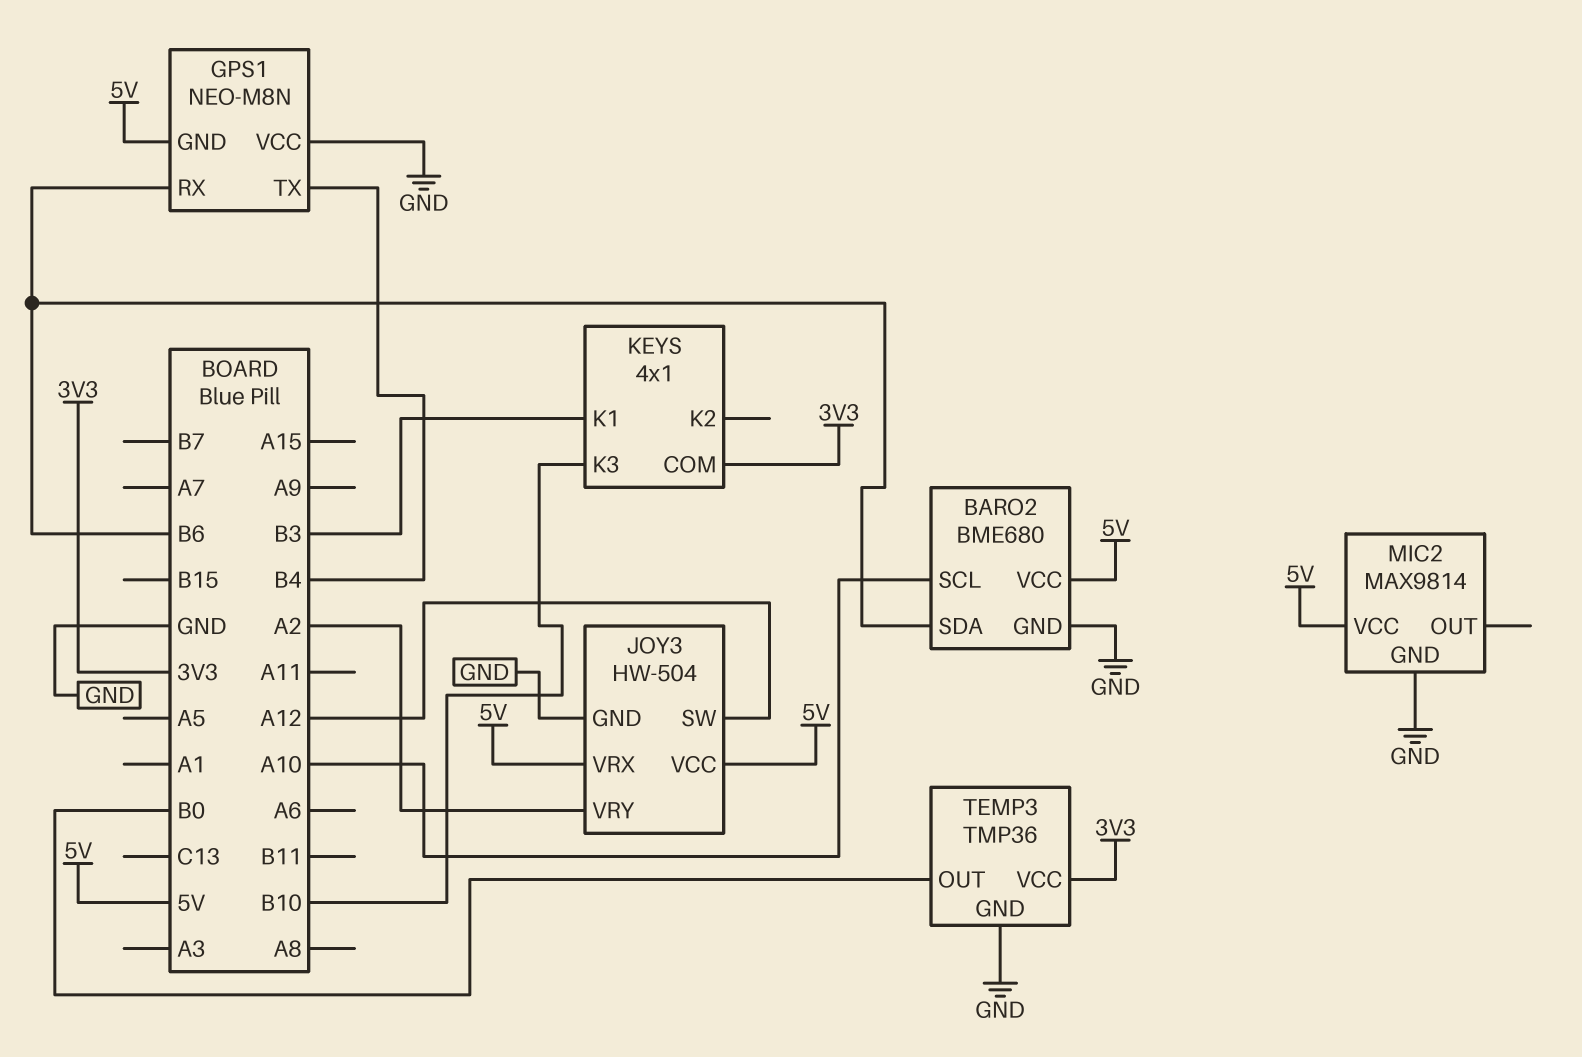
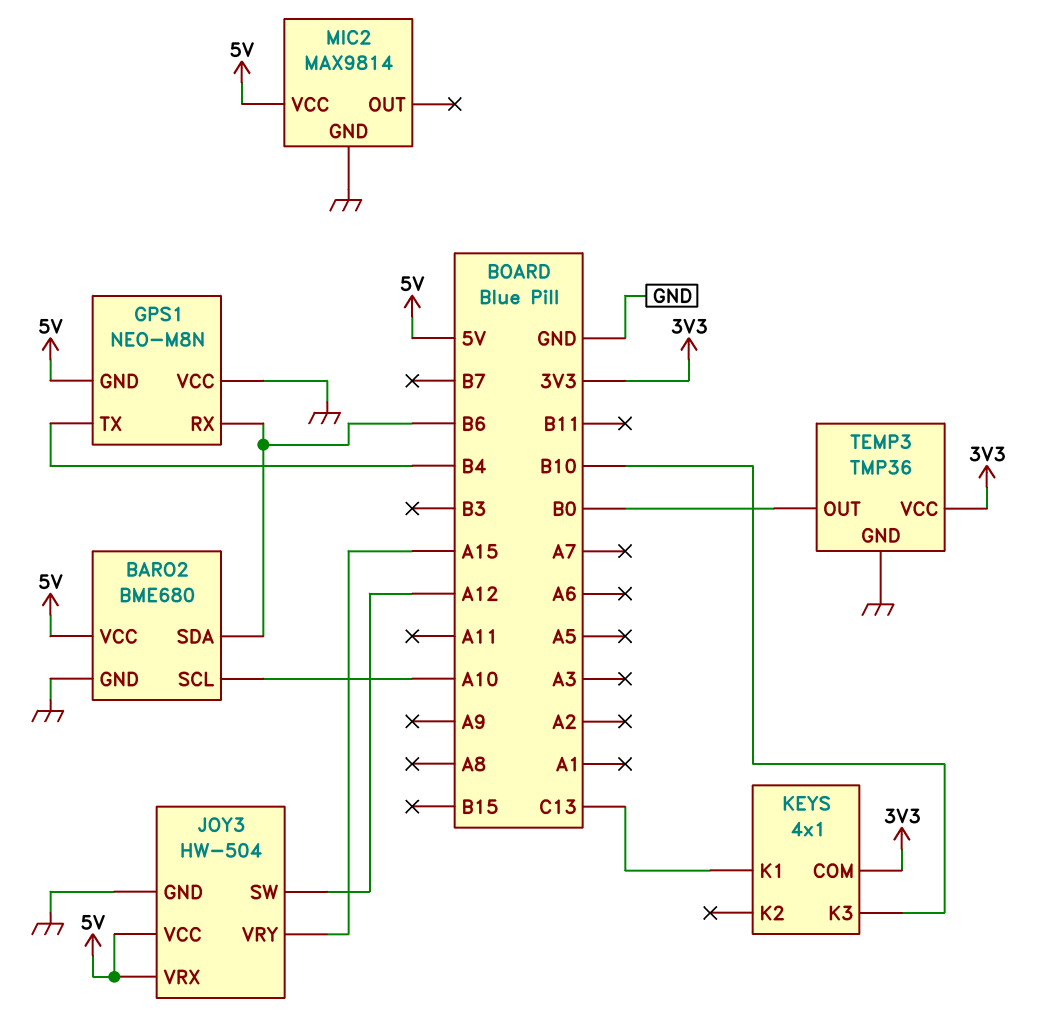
JOY3 pin VRY: A2 -> A15
KEYS pin K1: B3 -> C13

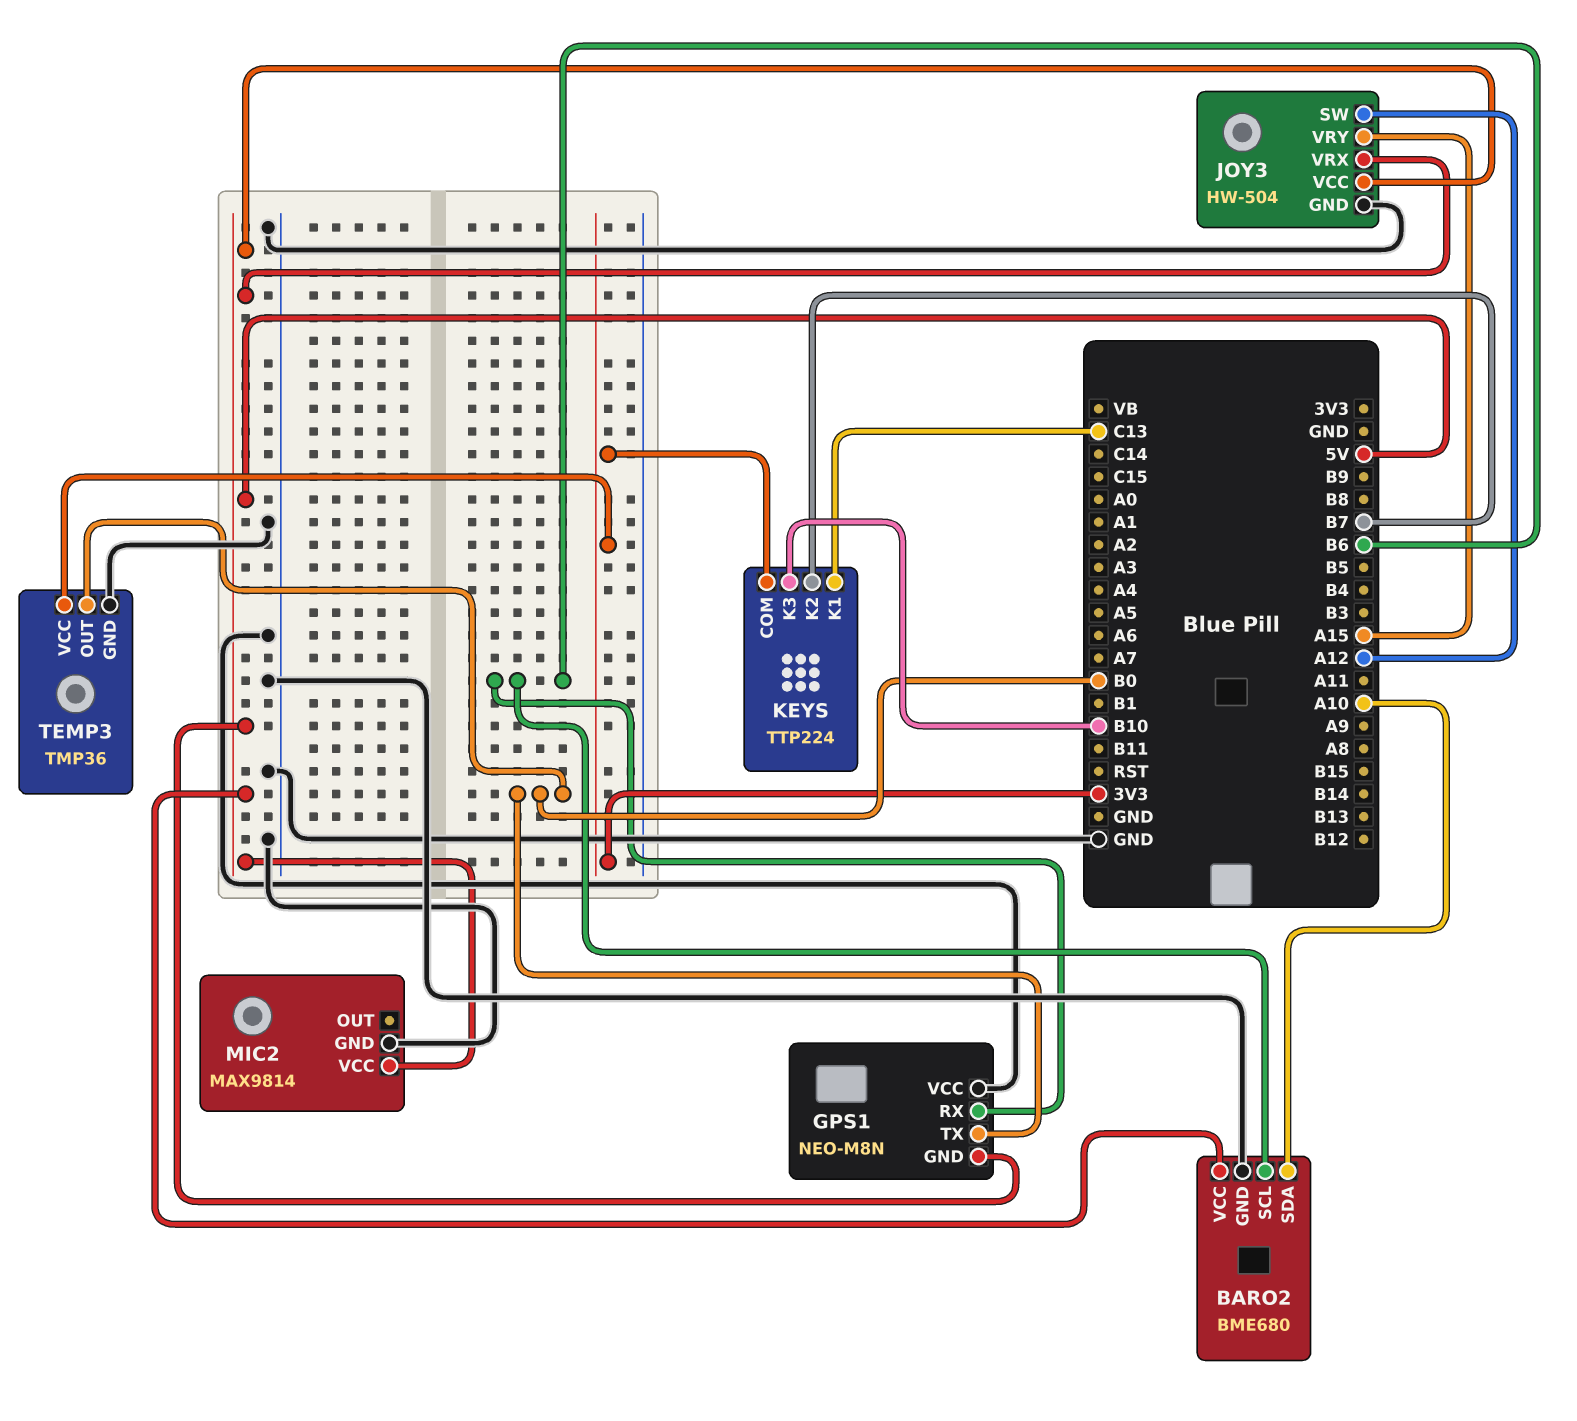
BARO2 pin SCL: A10 -> B6
BARO2 pin SDA: B6 -> A10
GPS1 pin TX: B4 -> B0
KEYS: 4x1 -> TTP224
KEYS pin K2: none -> B7

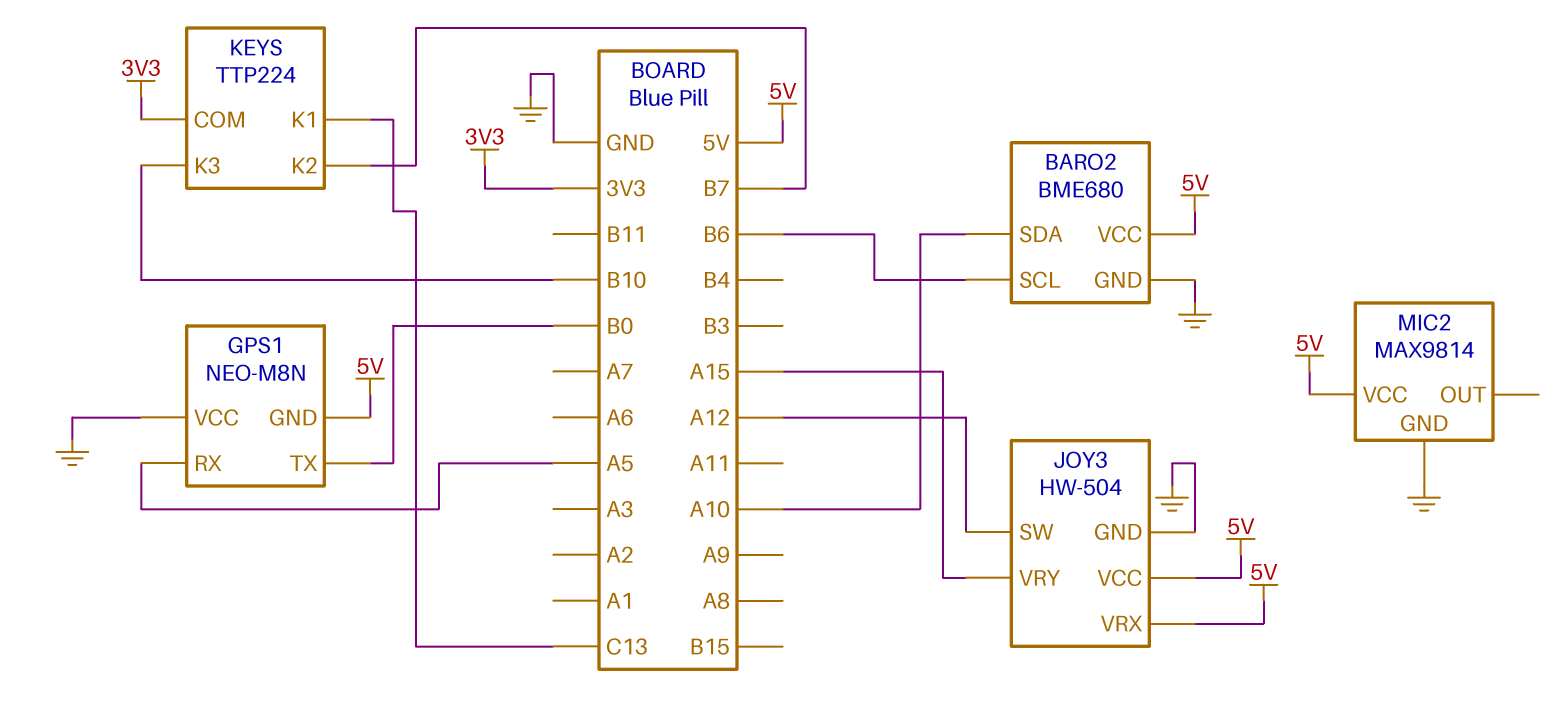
GPS1 pin RX: B6 -> A5
TEMP3: TMP36 -> none
TEMP3 pin GND: GND -> none
TEMP3 pin OUT: B0 -> none
TEMP3 pin VCC: 3V3 -> none

